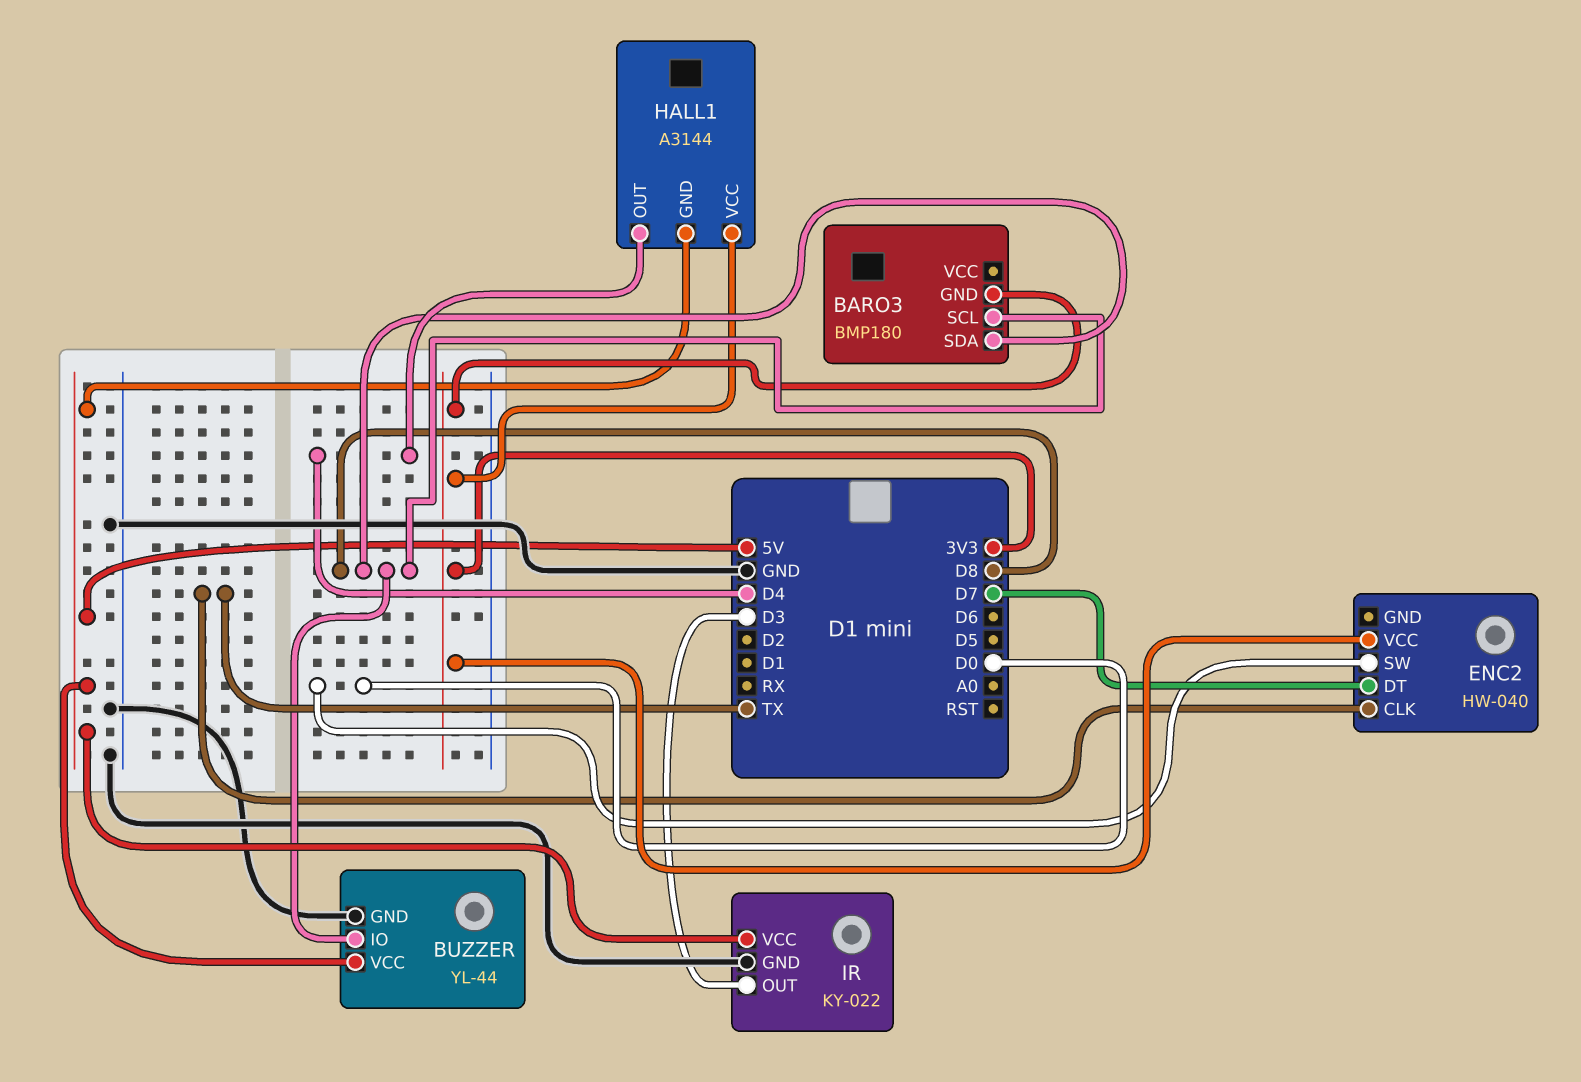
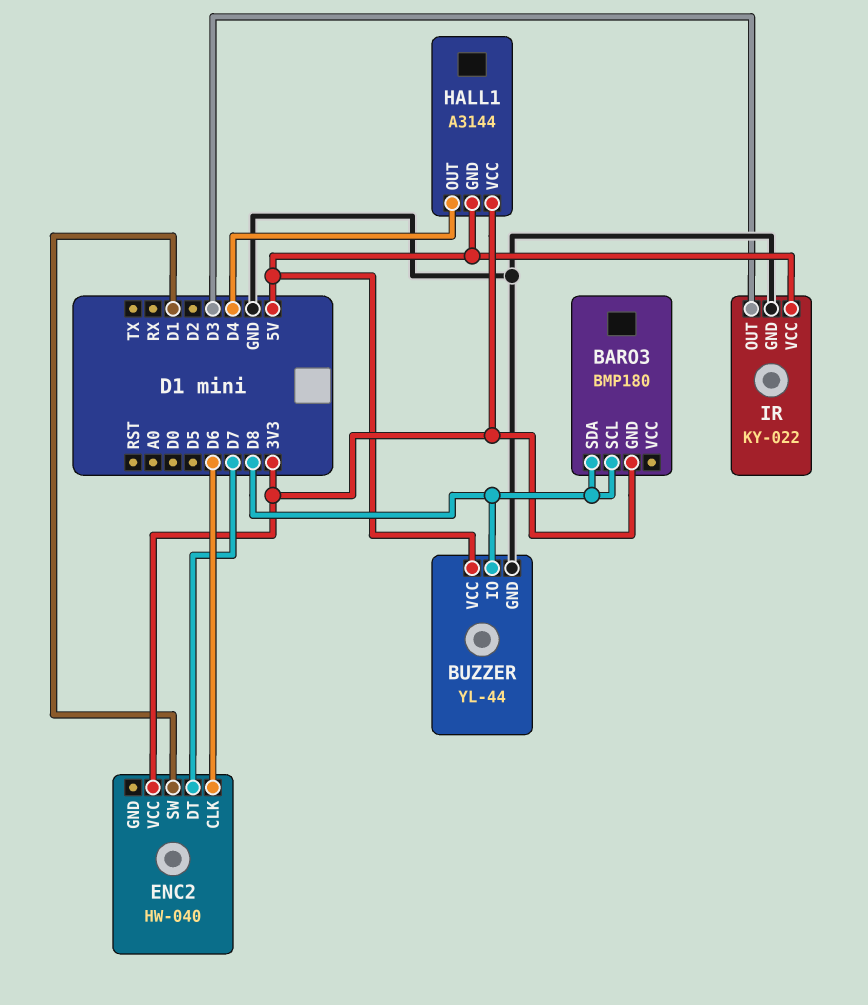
ENC2 pin CLK: TX -> D6
ENC2 pin SW: D0 -> D1

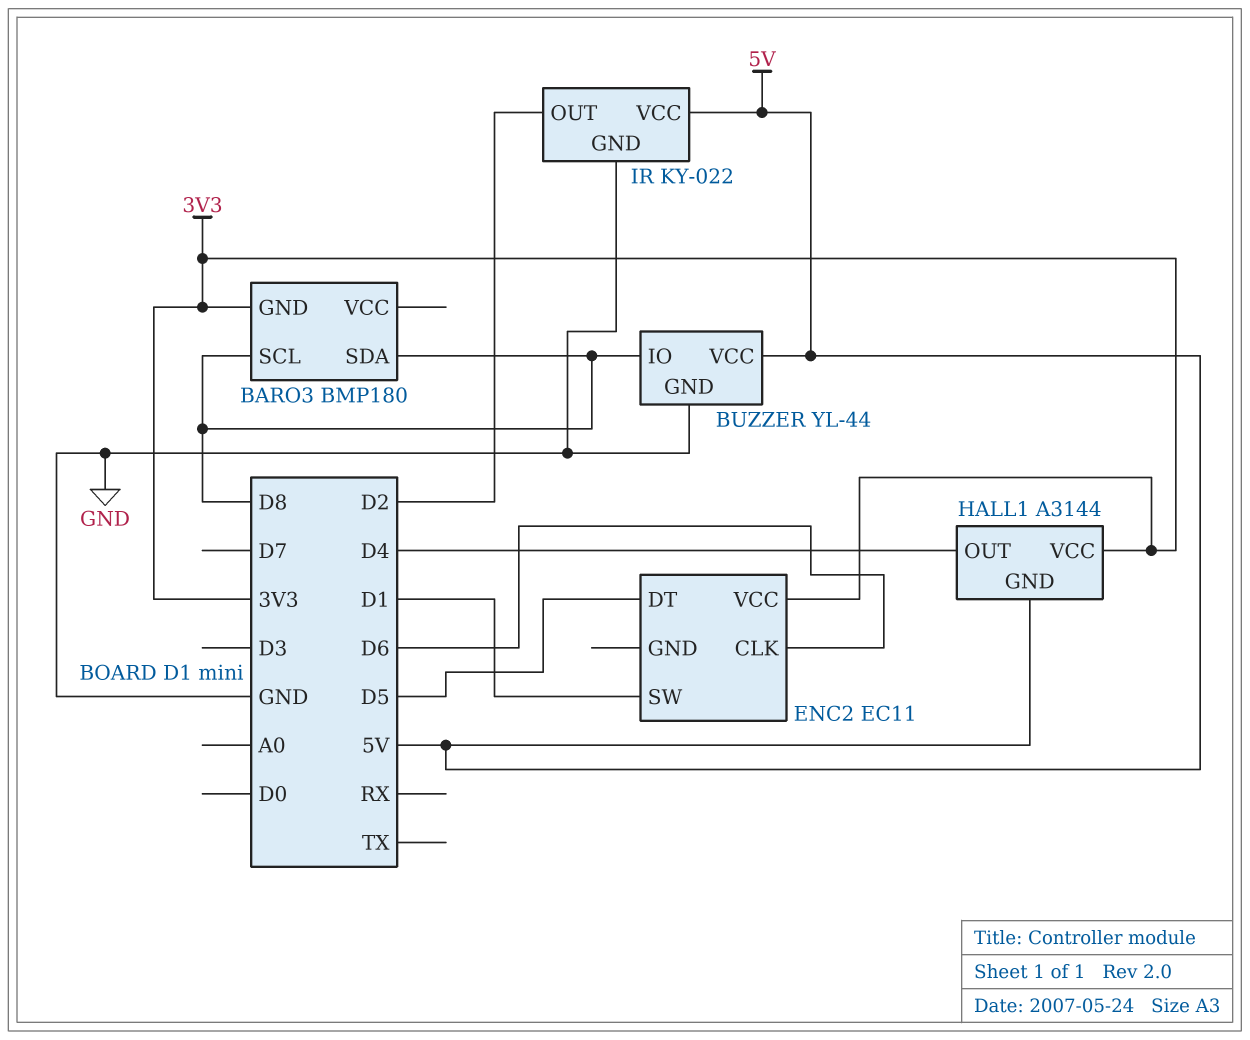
ENC2: HW-040 -> EC11
ENC2 pin DT: D7 -> D5
IR pin OUT: D3 -> D2

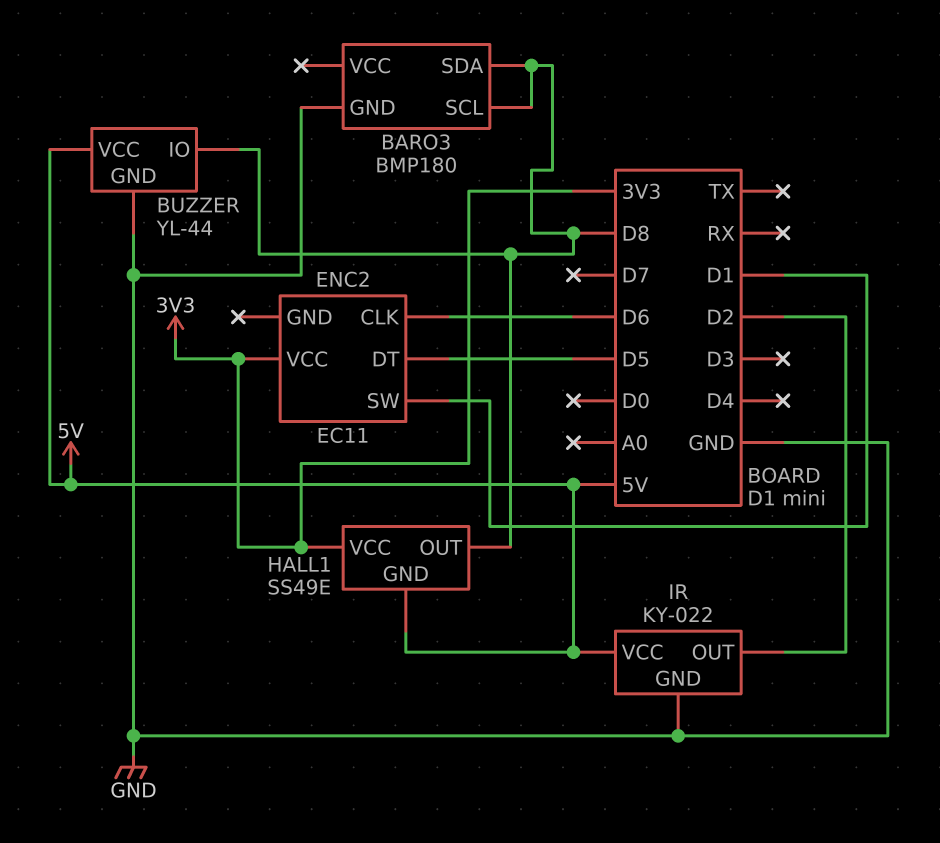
BARO3 pin GND: 3V3 -> GND
HALL1: A3144 -> SS49E
HALL1 pin OUT: D4 -> D8

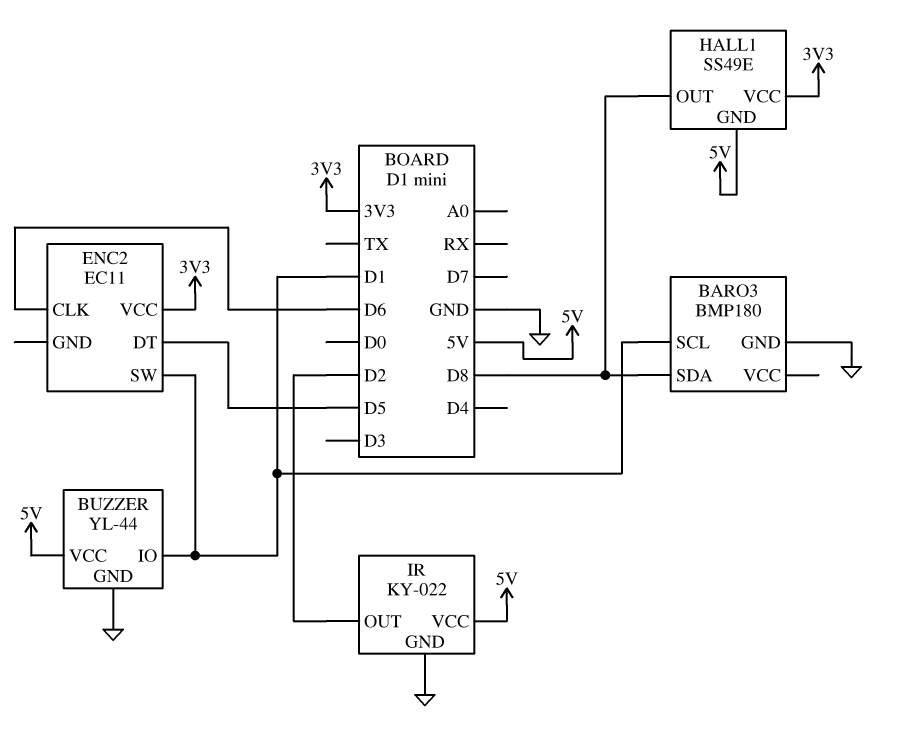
BARO3 pin SCL: D8 -> D1
BUZZER pin IO: D8 -> D1

